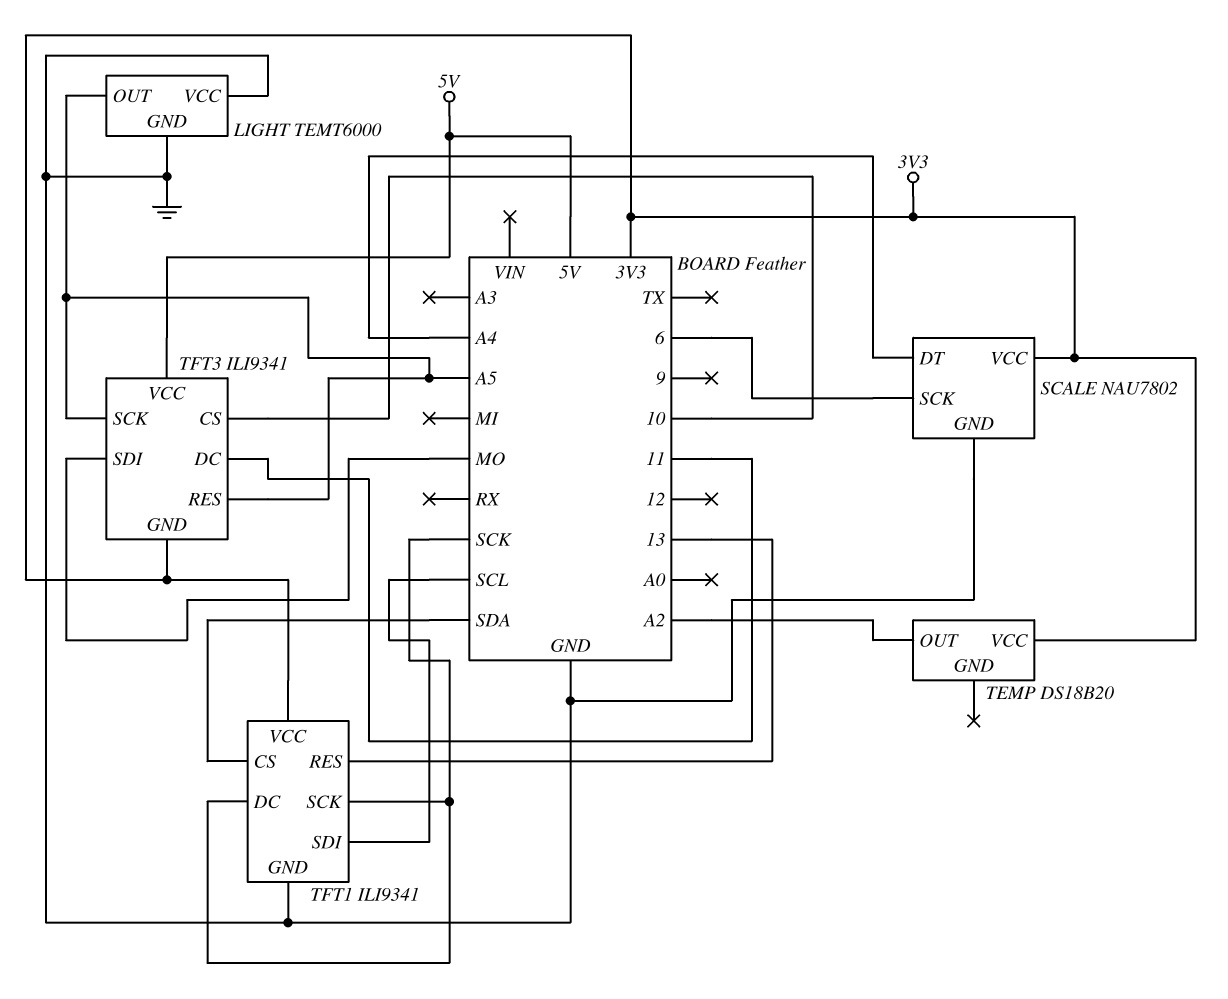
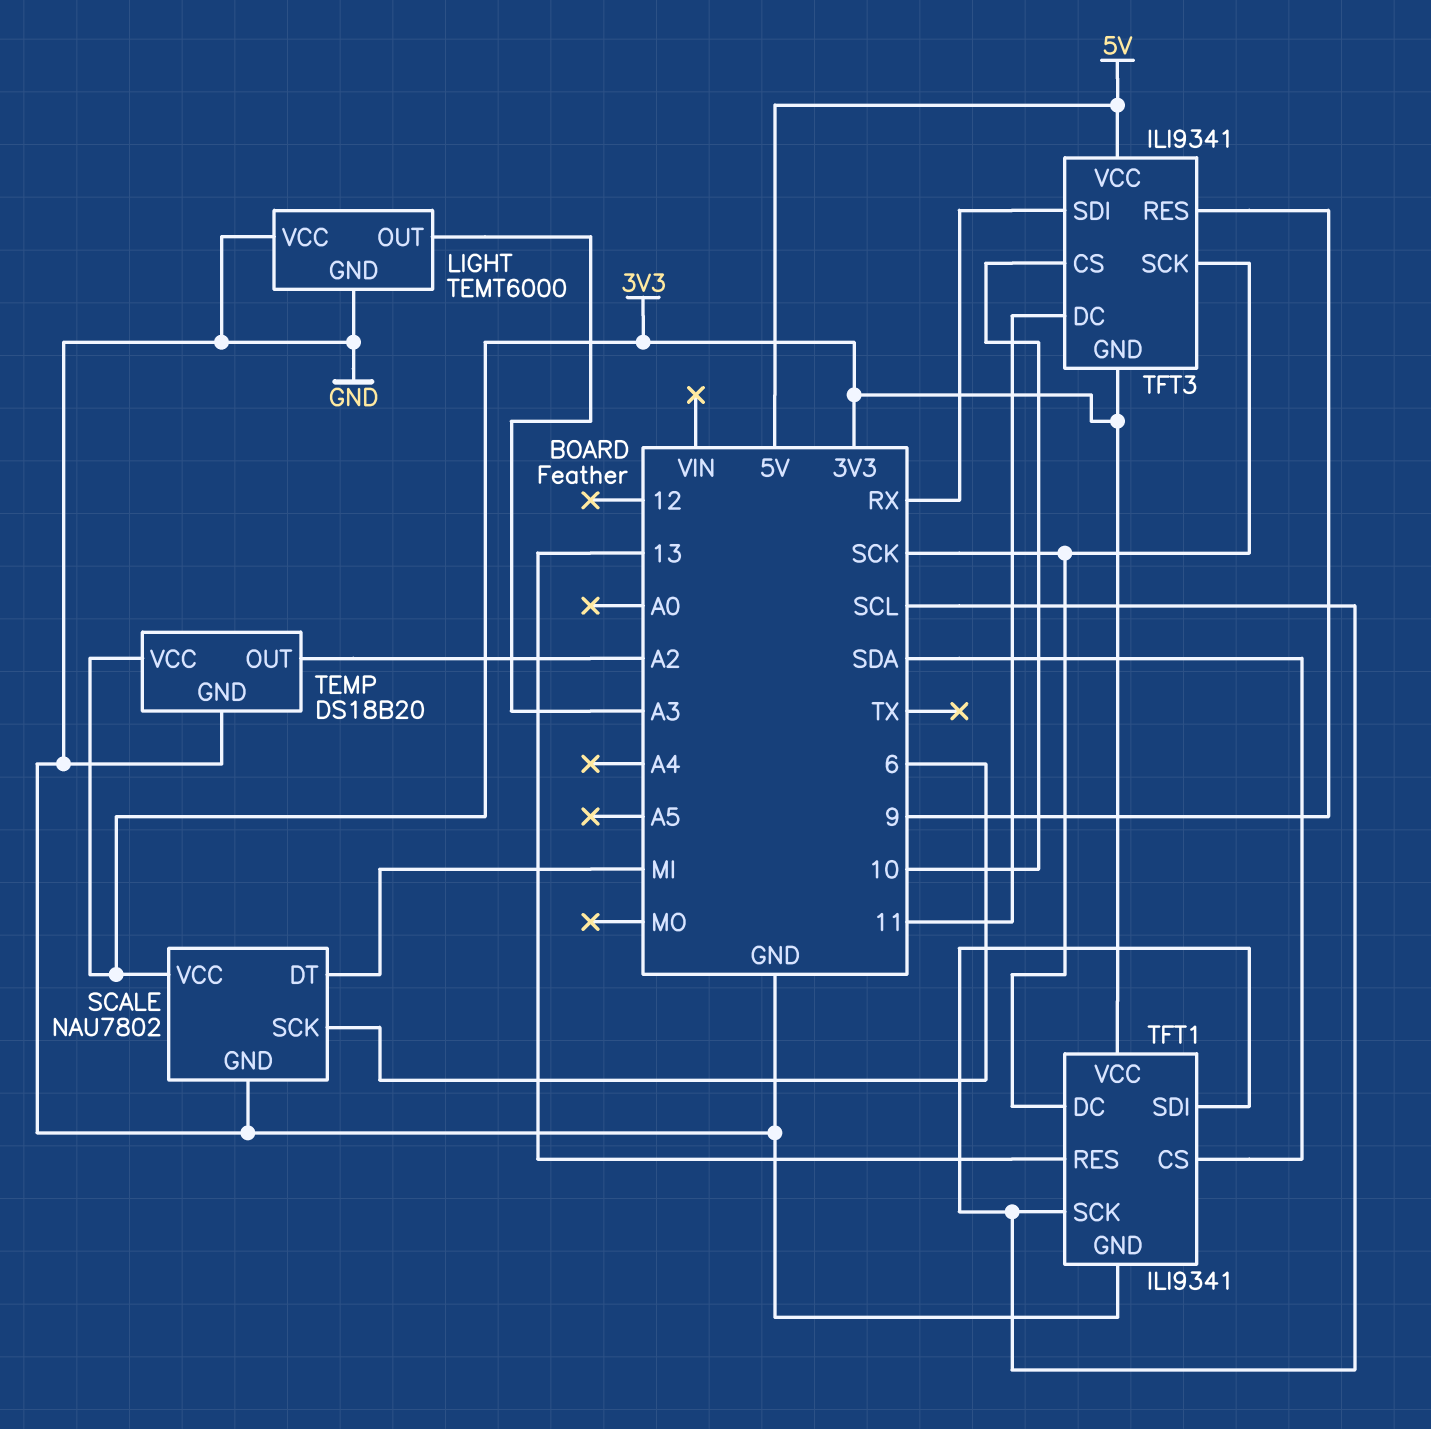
LIGHT pin OUT: A5 -> A3
SCALE pin DT: A4 -> MI
TEMP pin GND: none -> GND
TFT1 pin SCK: SCK -> SCL
TFT3 pin RES: A5 -> 9
TFT3 pin SCK: A5 -> SCK
TFT3 pin SDI: MO -> RX

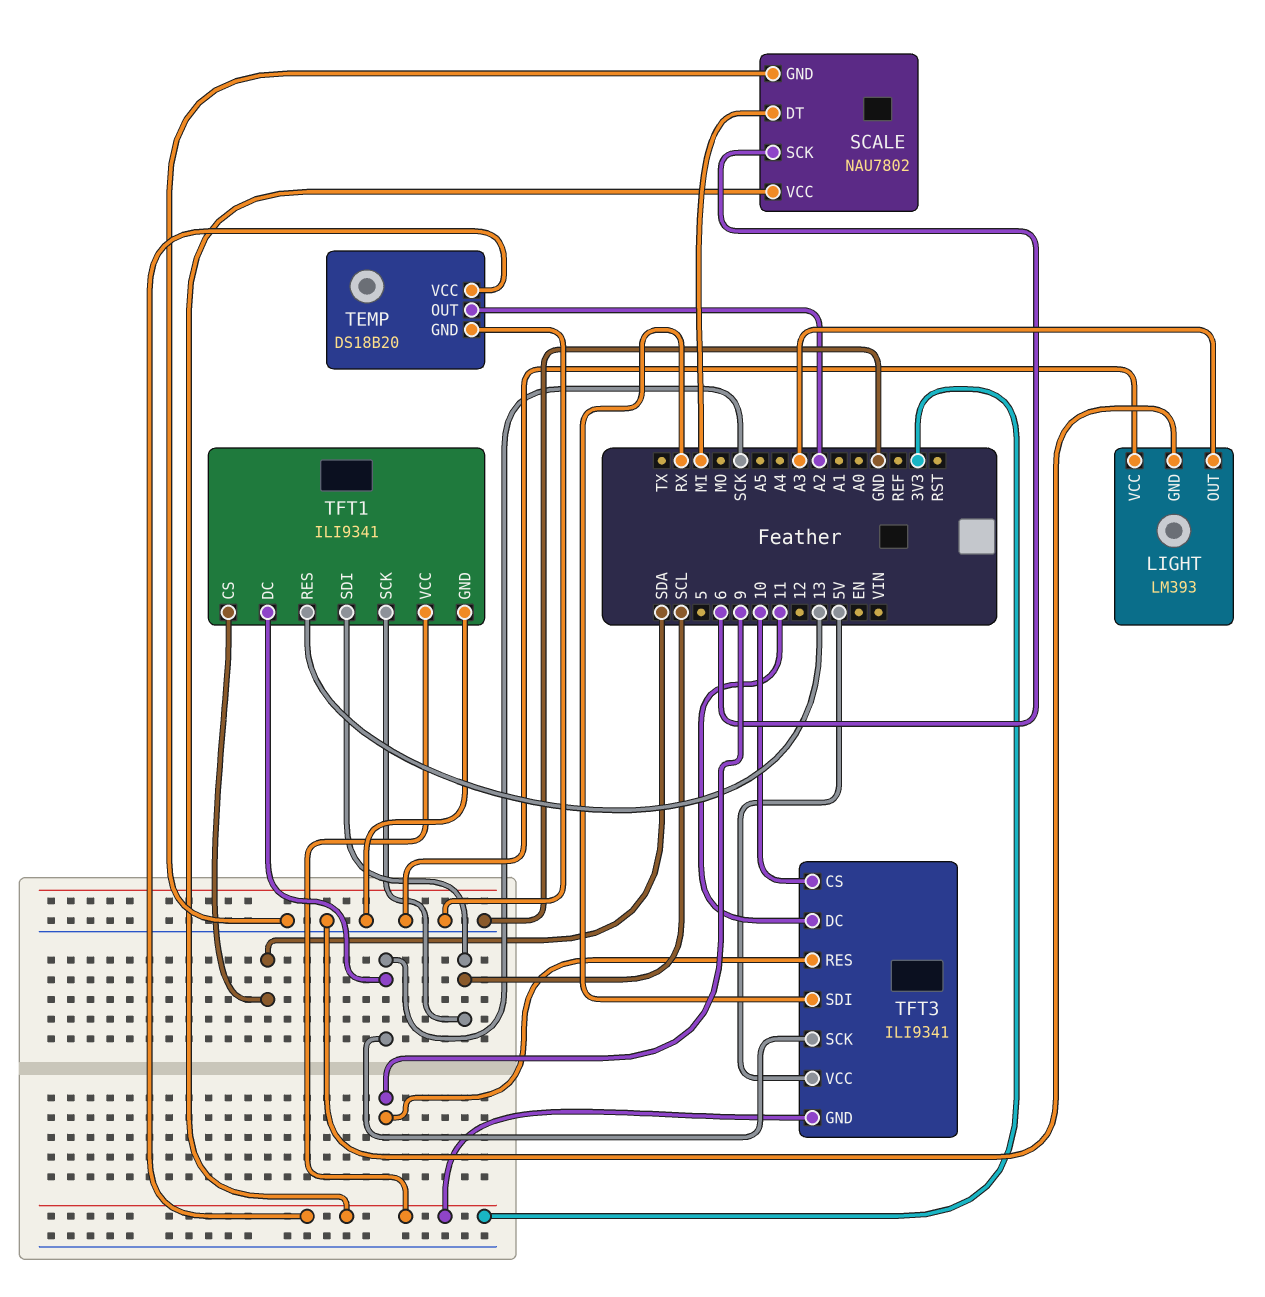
LIGHT: TEMT6000 -> LM393

